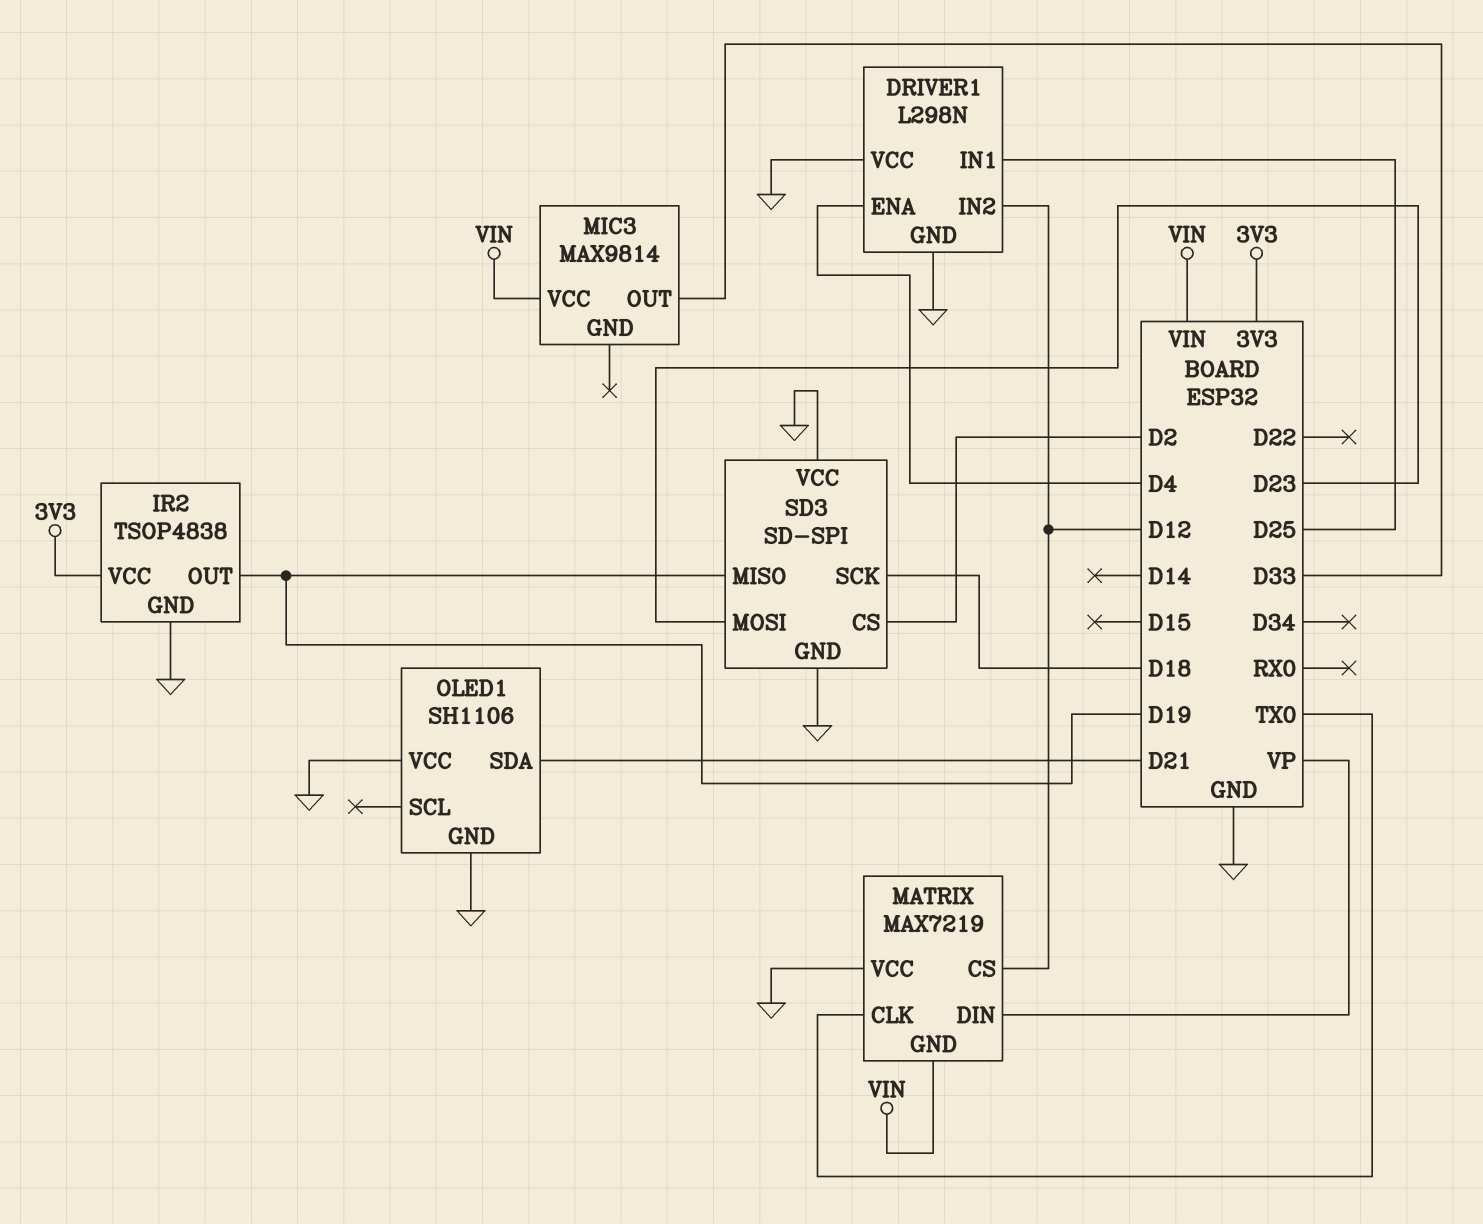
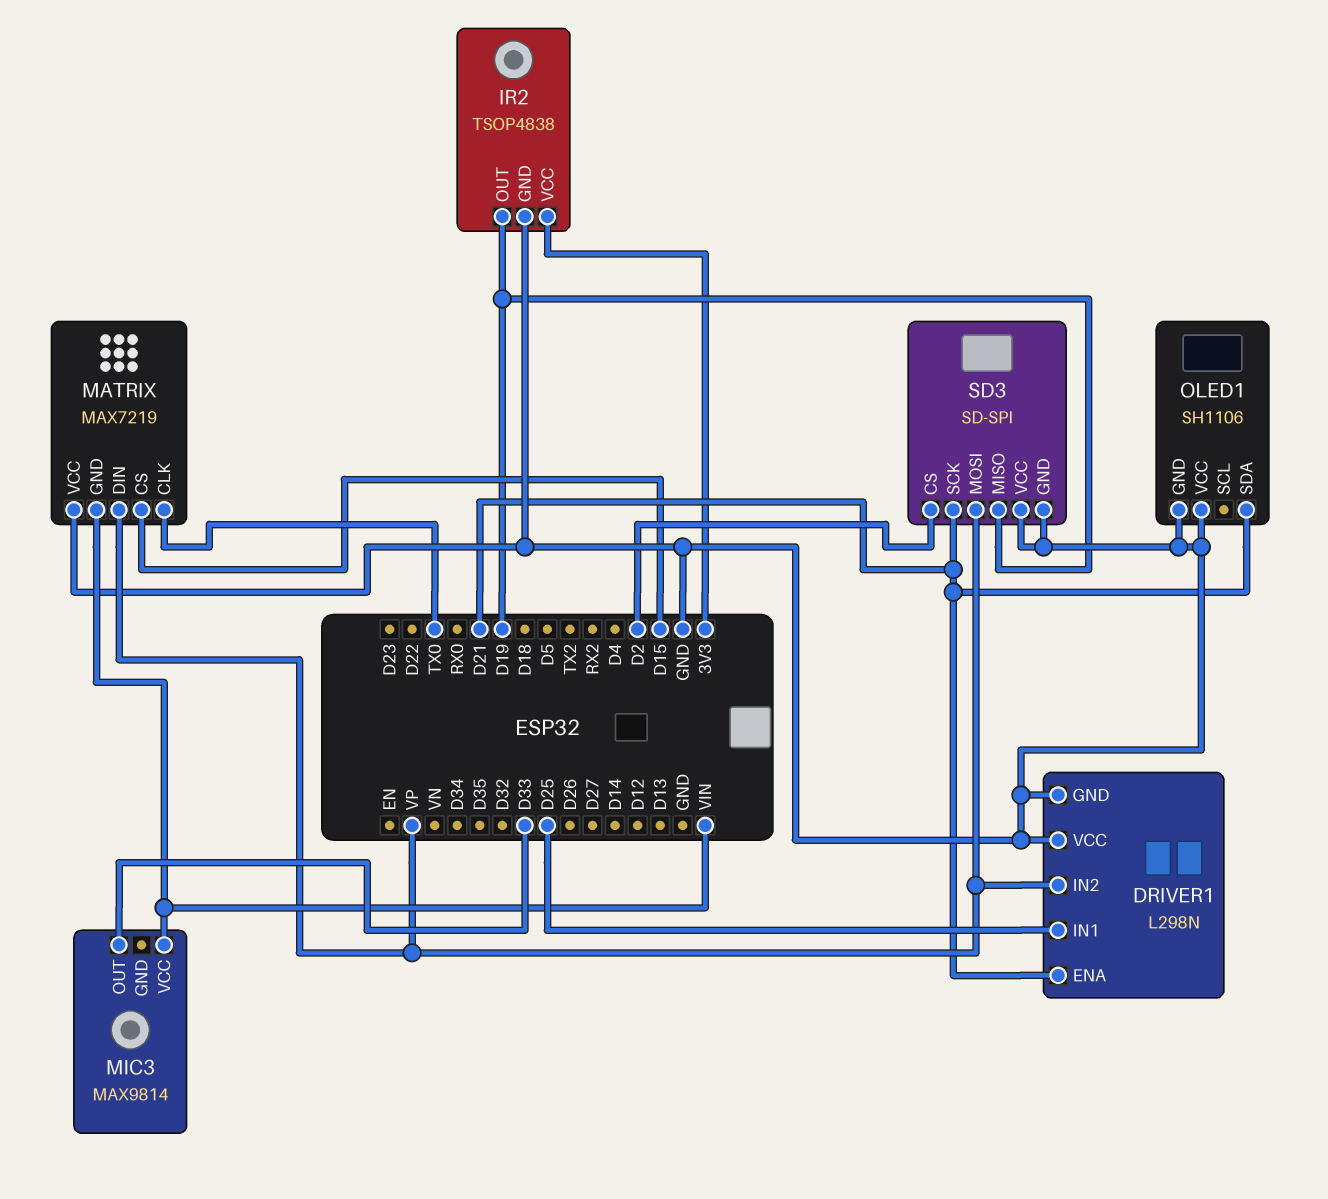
DRIVER1 pin ENA: D4 -> D21
DRIVER1 pin IN2: D12 -> VP
MATRIX pin CS: D12 -> D15
SD3 pin MOSI: D23 -> VP
SD3 pin SCK: D18 -> D21

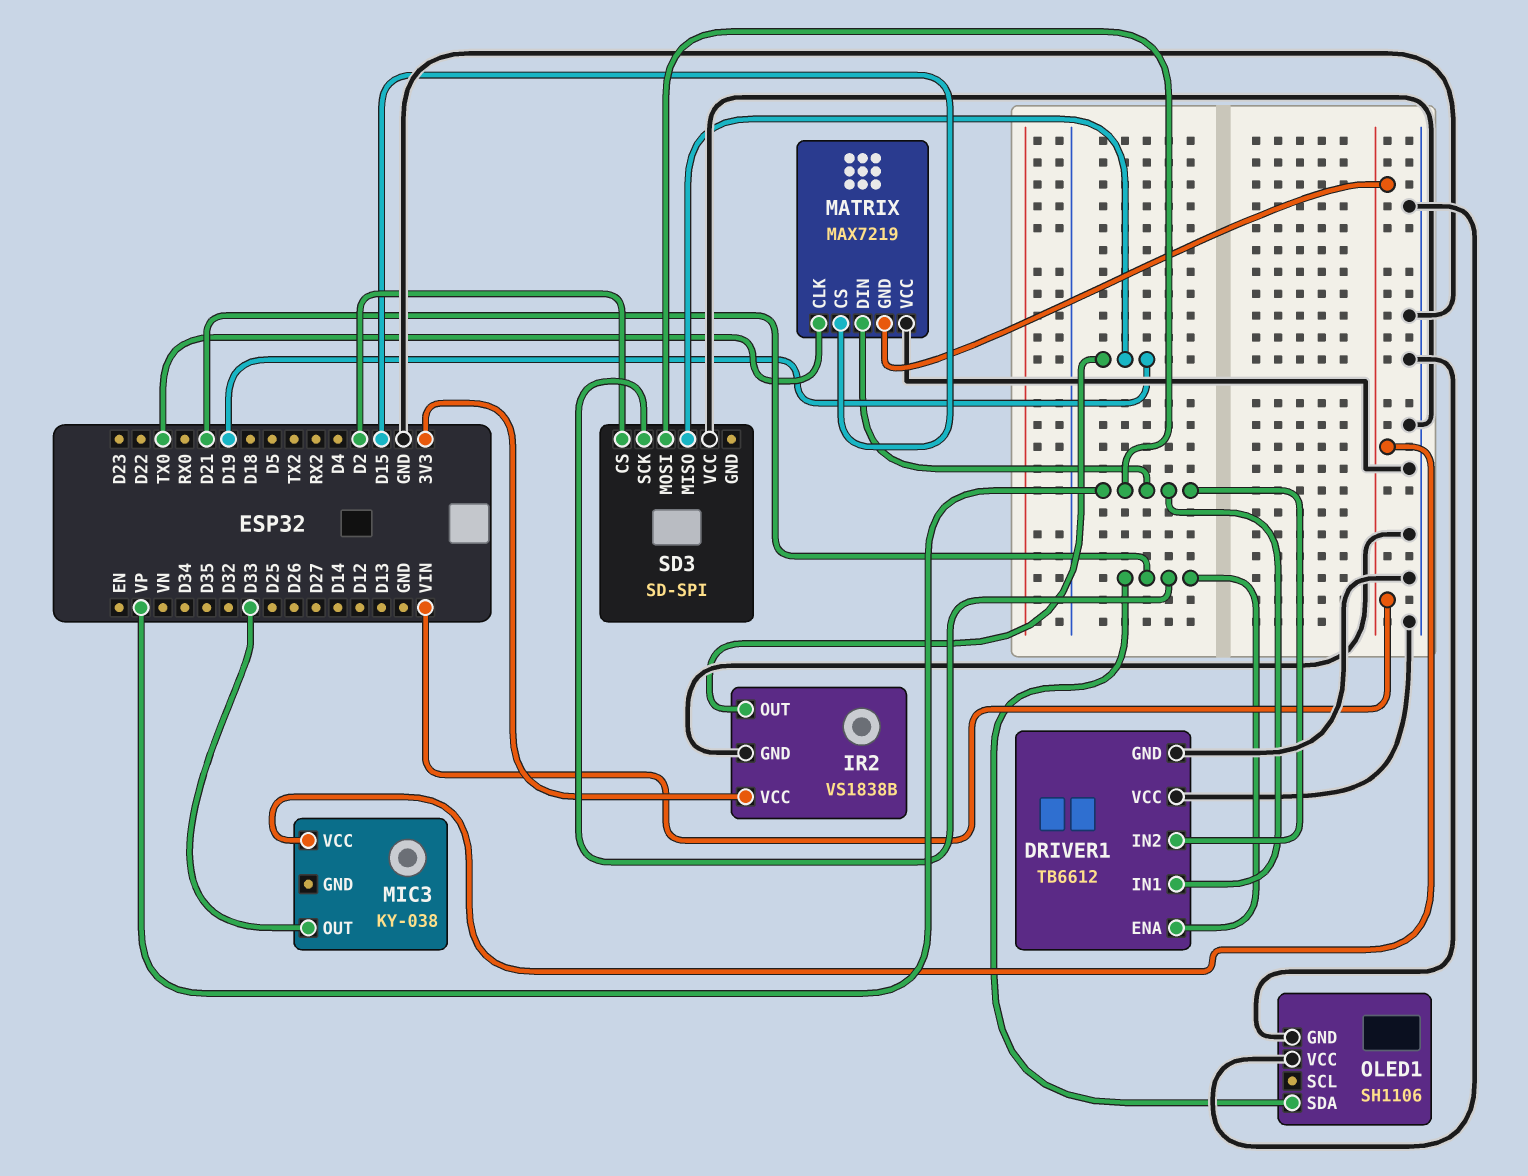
DRIVER1: L298N -> TB6612
DRIVER1 pin IN1: D25 -> VP
IR2: TSOP4838 -> VS1838B
MIC3: MAX9814 -> KY-038
SD3 pin GND: GND -> none

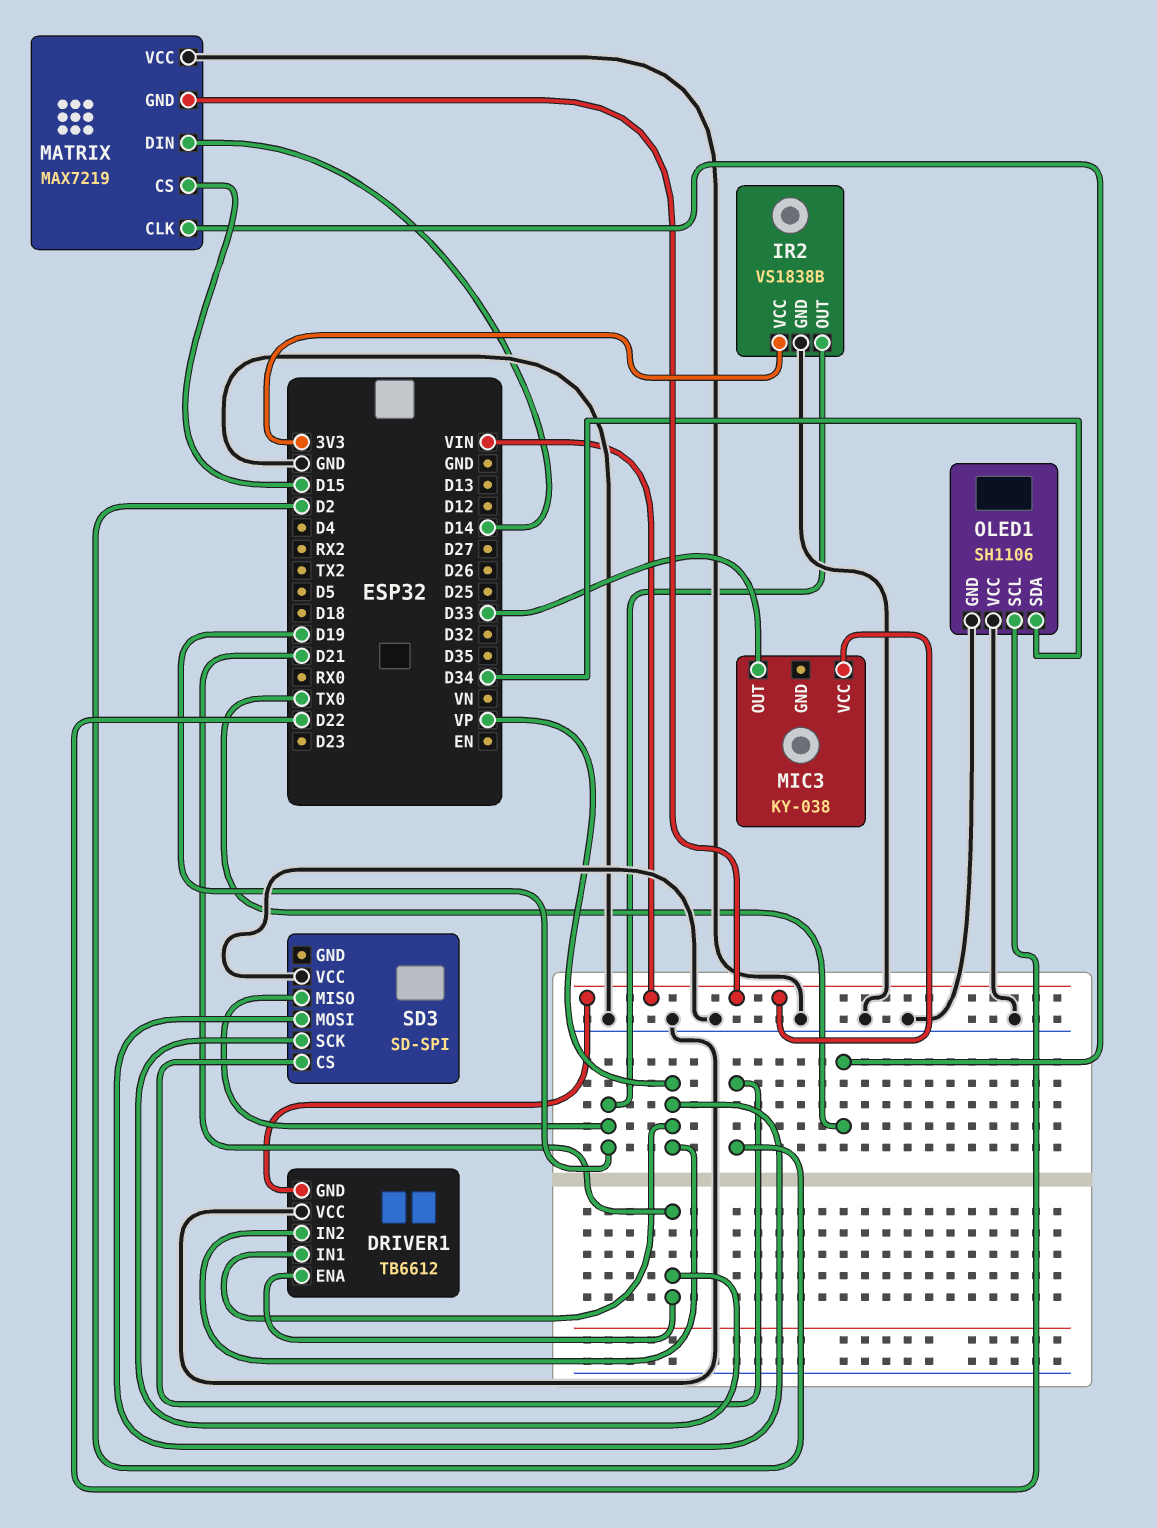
DRIVER1 pin GND: GND -> VIN
MATRIX pin DIN: VP -> D14
OLED1 pin SCL: none -> D22
OLED1 pin SDA: D21 -> D34

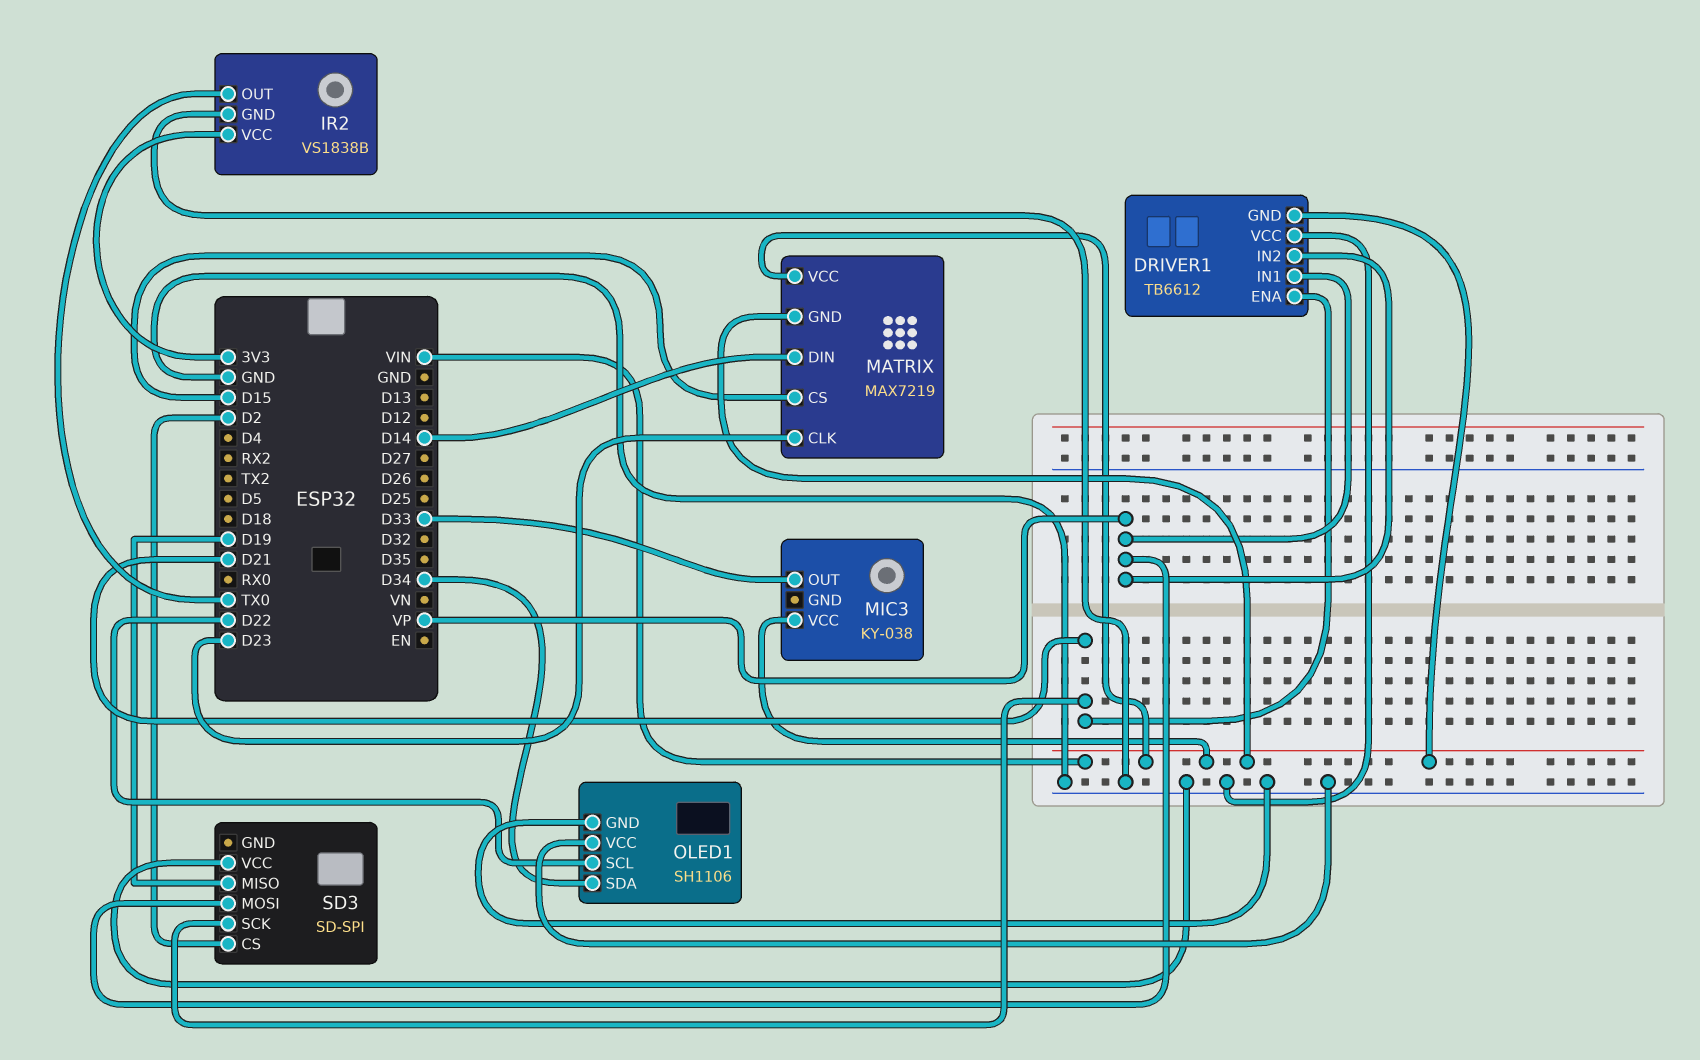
IR2 pin OUT: D19 -> TX0
MATRIX pin CLK: TX0 -> D23
MATRIX pin VCC: GND -> VIN

